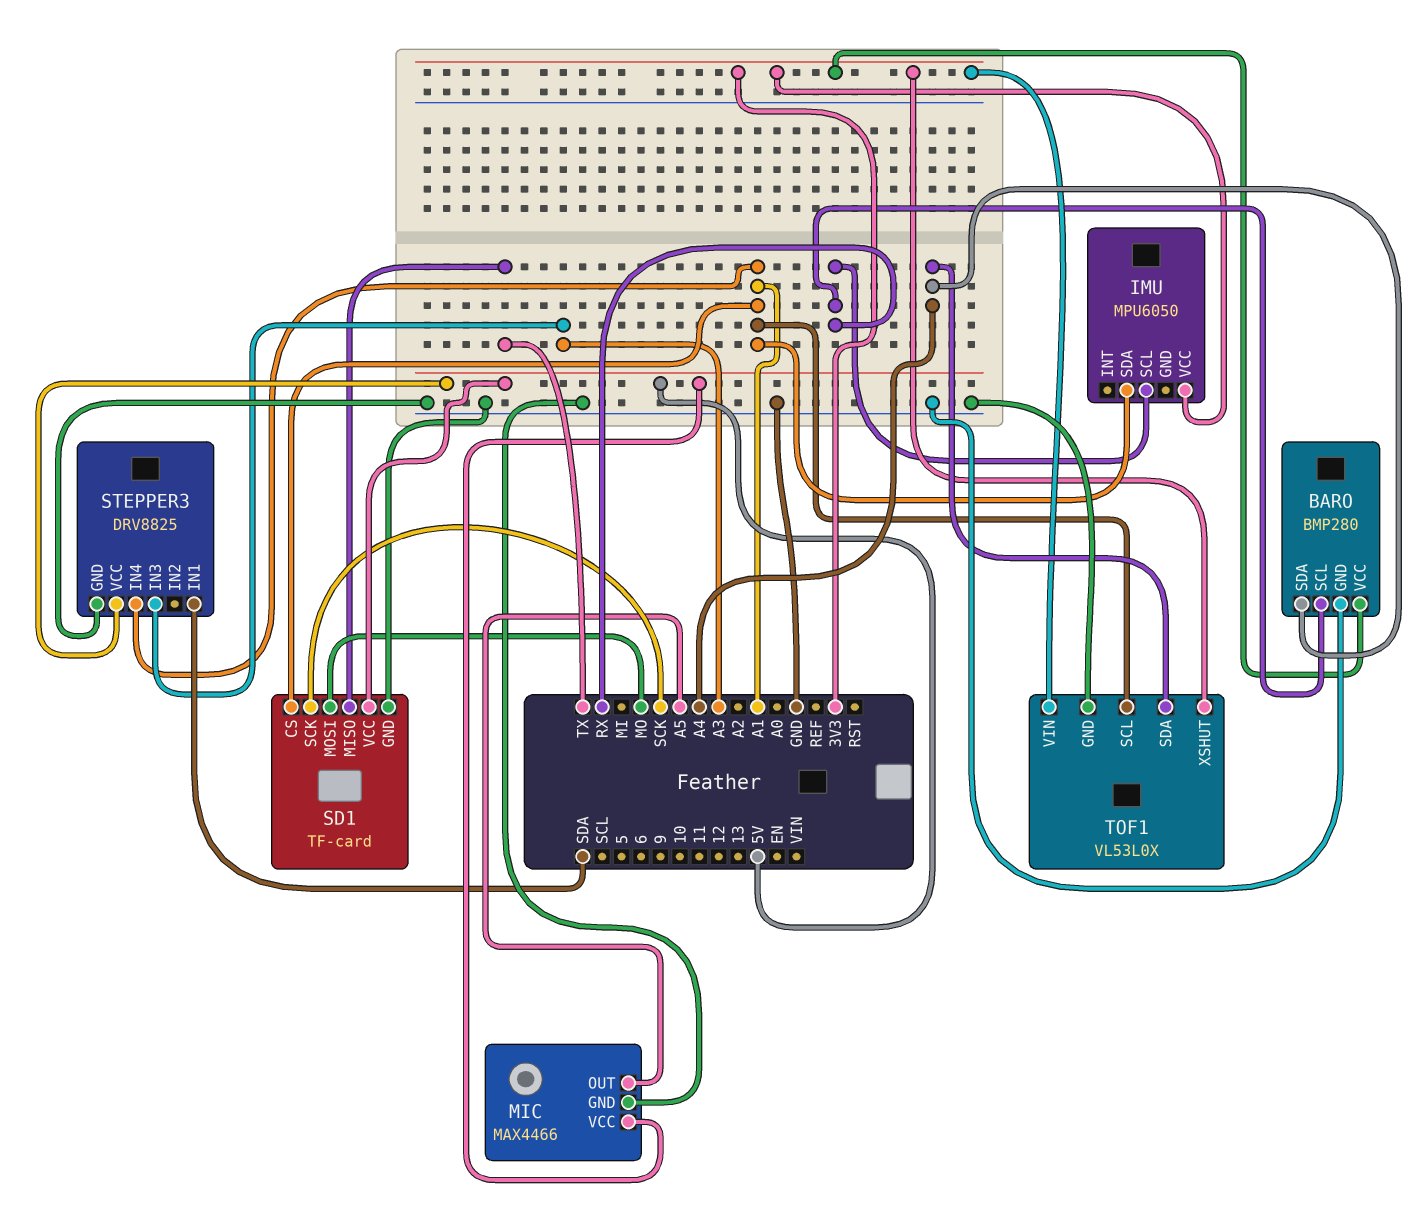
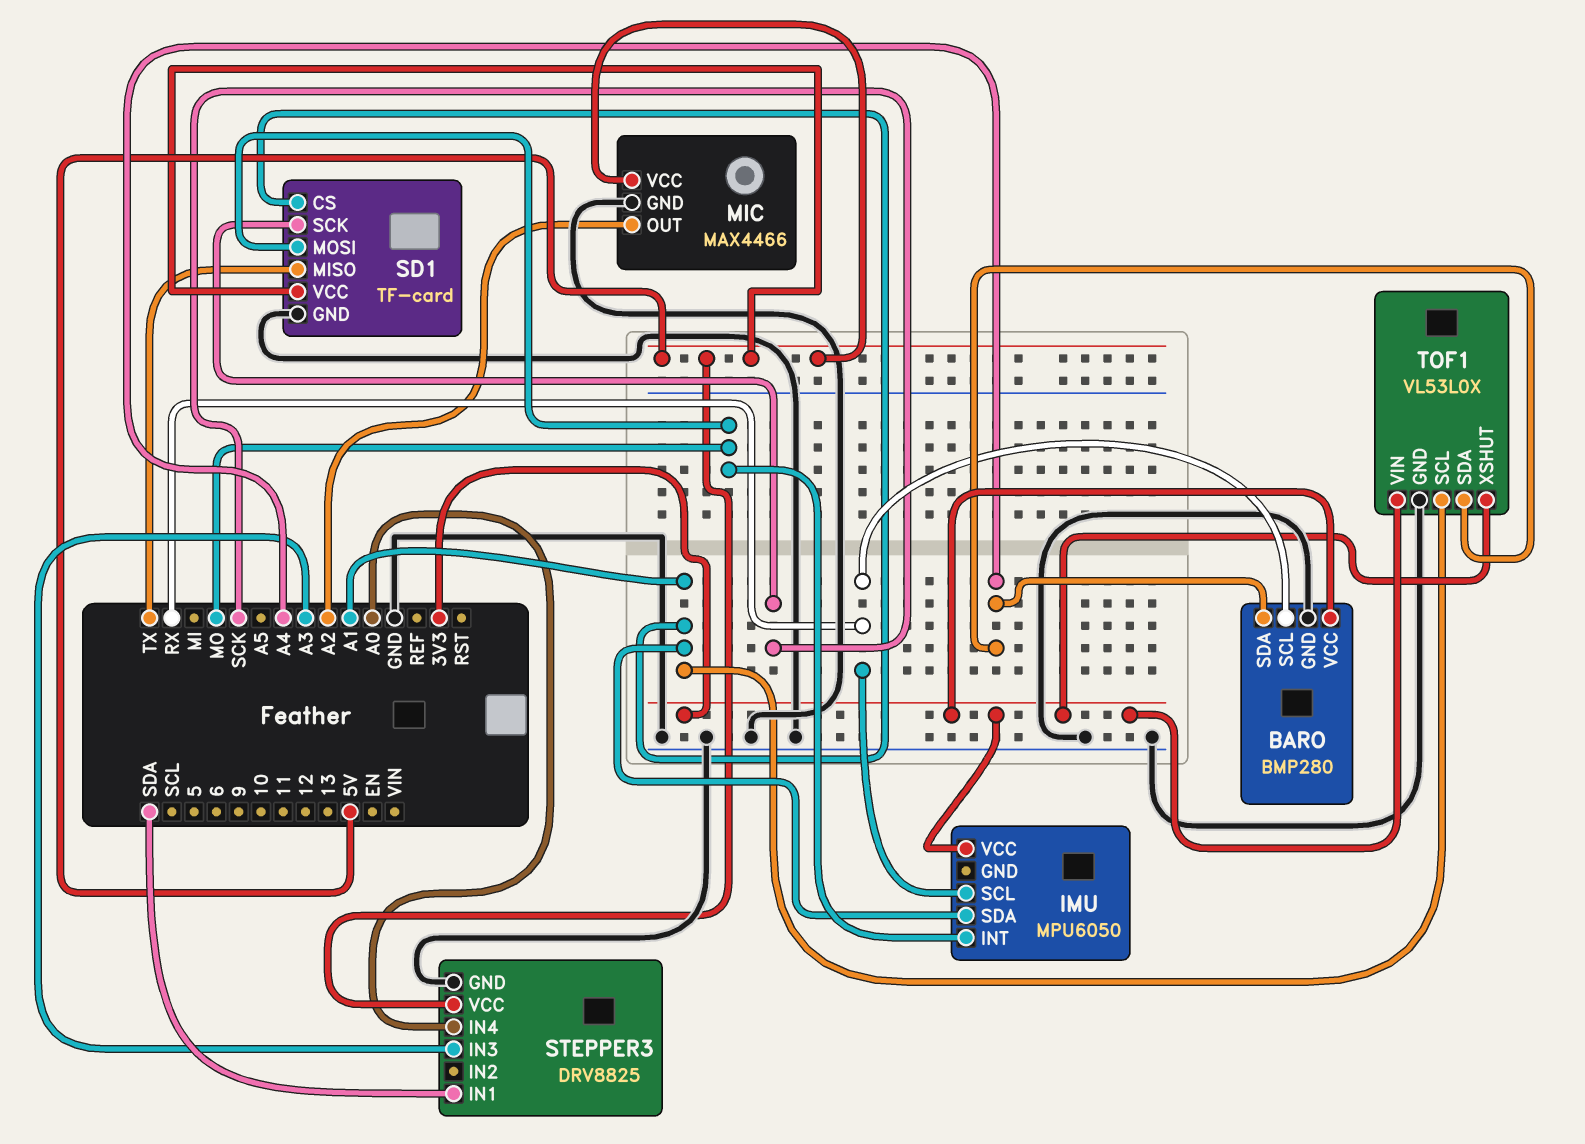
IMU pin INT: none -> MO
MIC pin OUT: A5 -> A2
STEPPER3 pin IN4: A1 -> A0

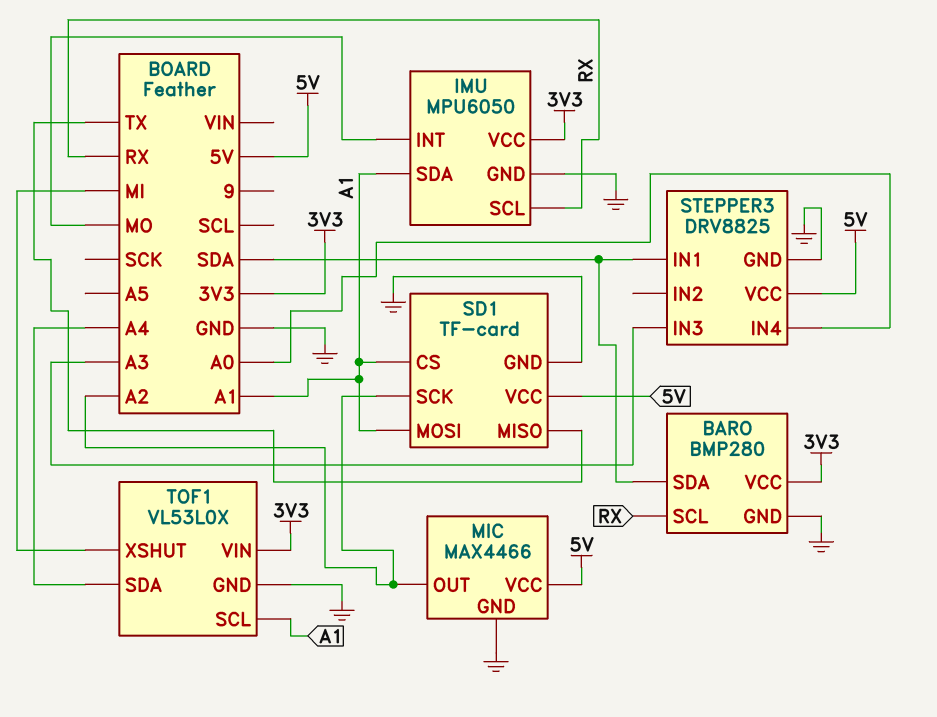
BARO pin SDA: A4 -> SDA
IMU pin GND: none -> GND
SD1 pin MOSI: MO -> A1
SD1 pin SCK: SCK -> A2
TOF1 pin XSHUT: 3V3 -> MI

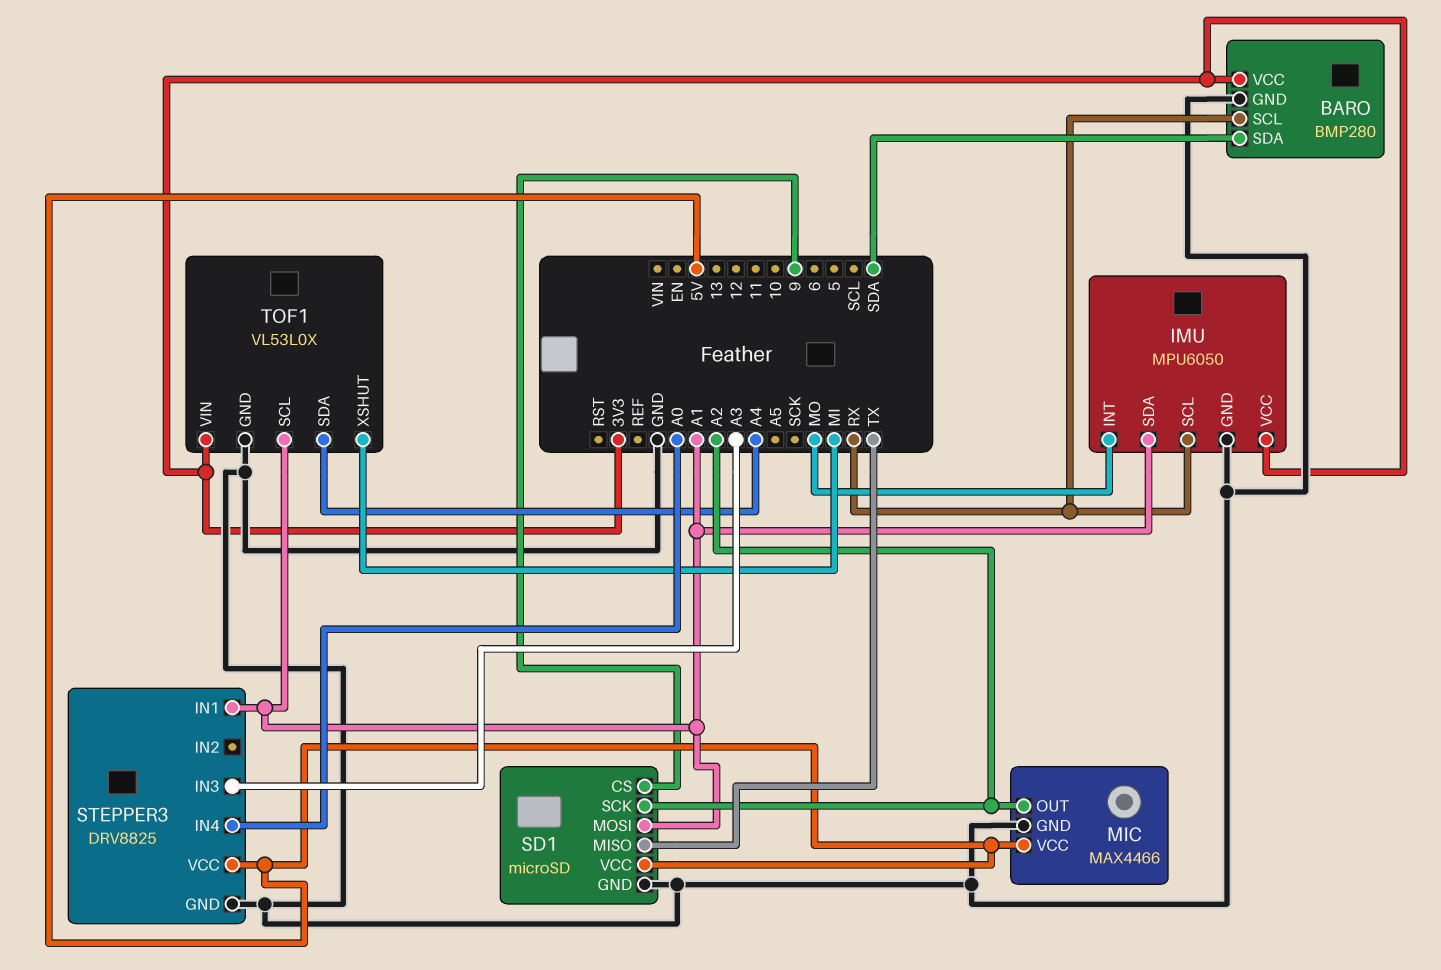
SD1: TF-card -> microSD
SD1 pin CS: A1 -> 9
STEPPER3 pin IN1: SDA -> A1

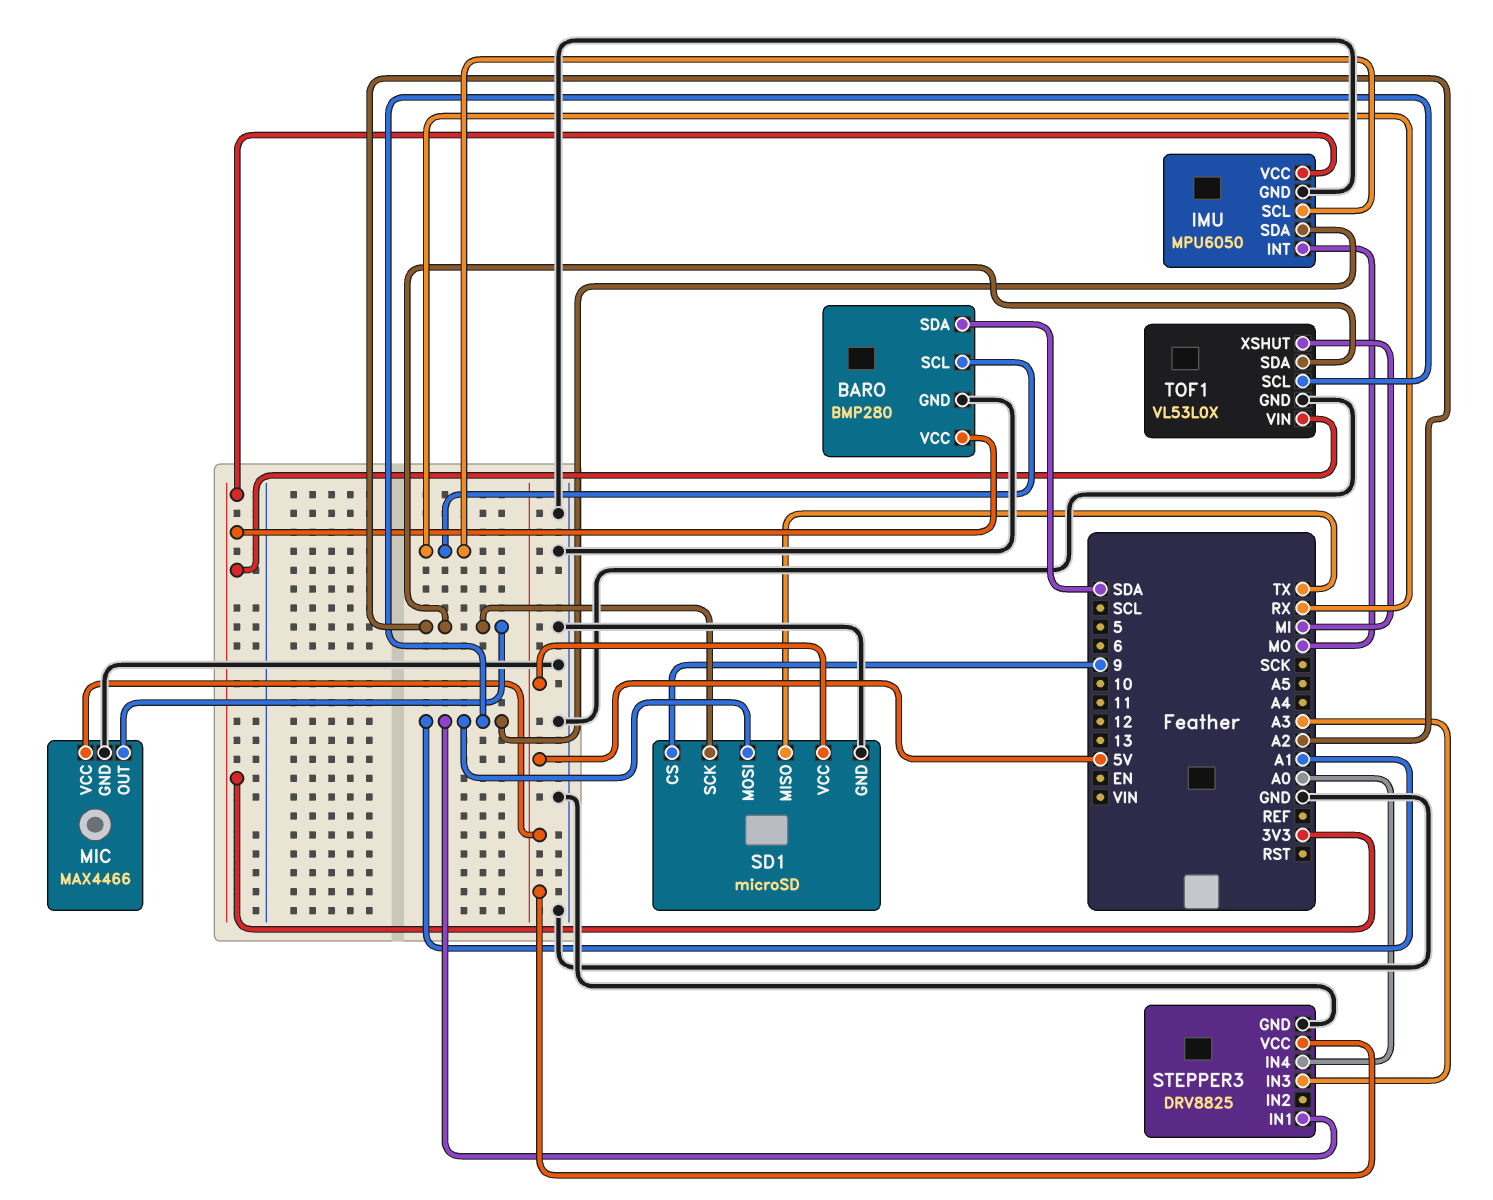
TOF1 pin SDA: A4 -> A2

